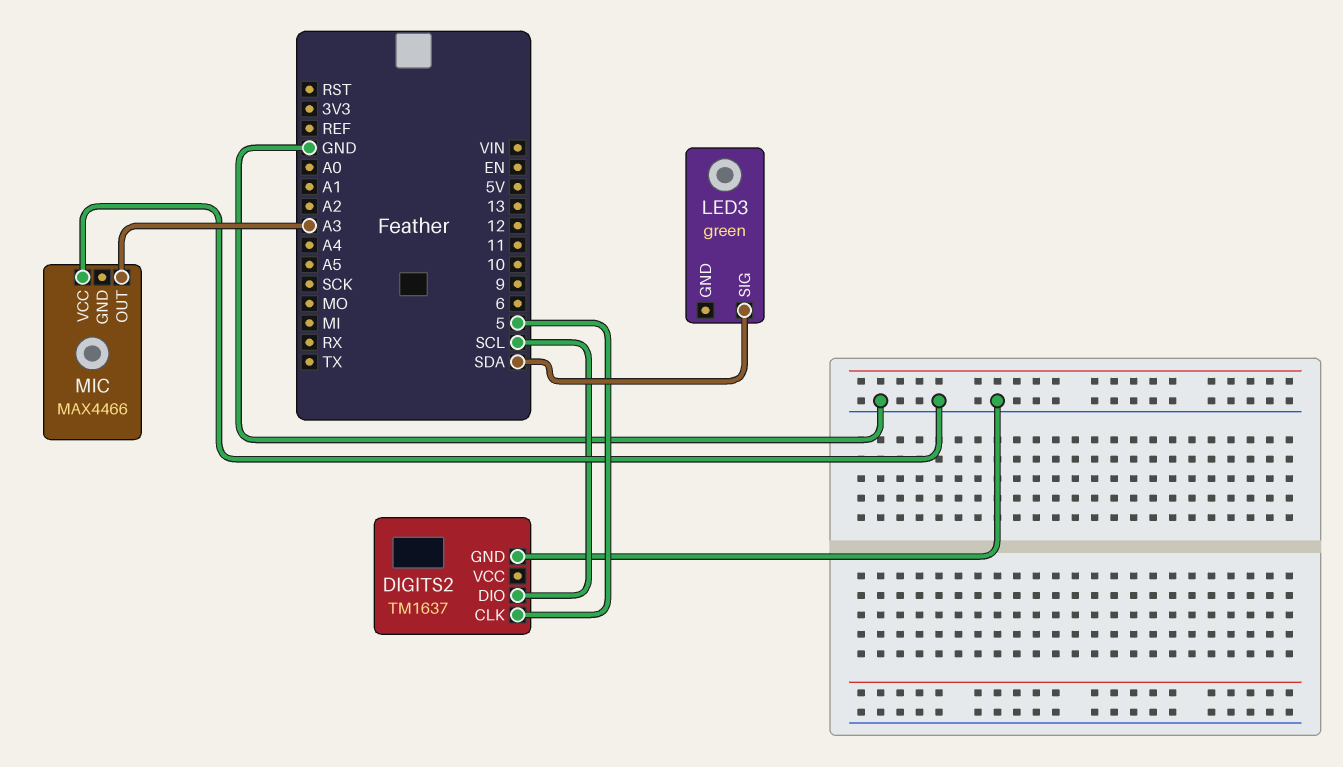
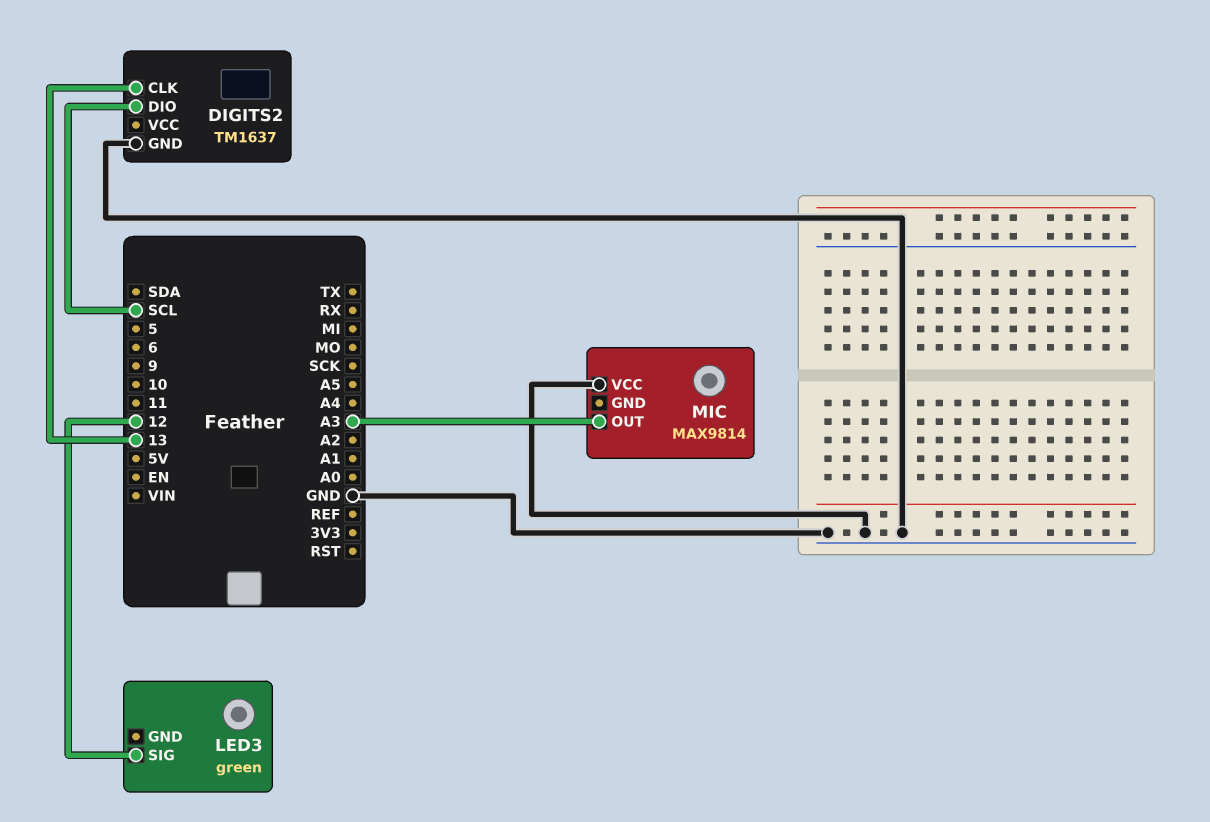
DIGITS2 pin CLK: 5 -> 13
LED3 pin SIG: SDA -> 12
MIC: MAX4466 -> MAX9814

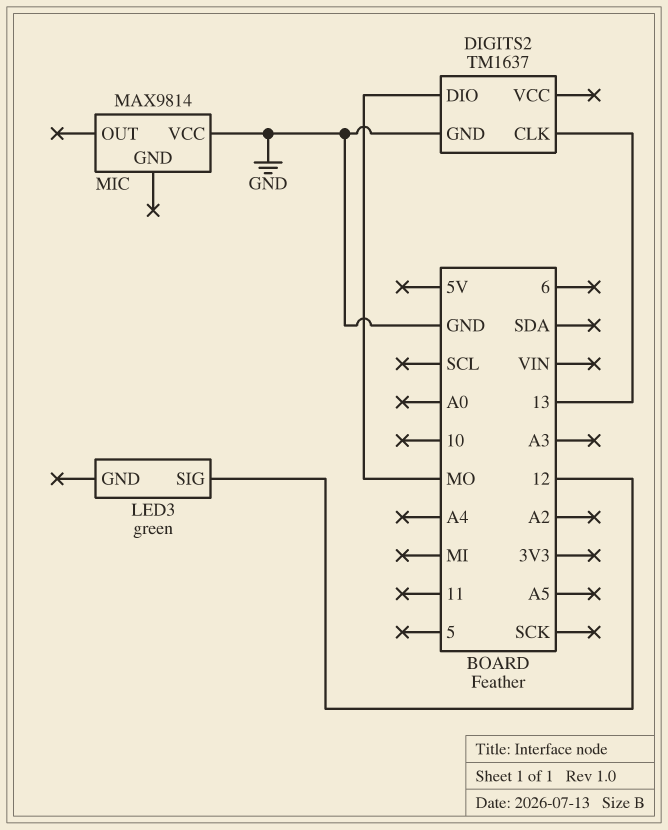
DIGITS2 pin DIO: SCL -> MO
MIC pin OUT: A3 -> none

